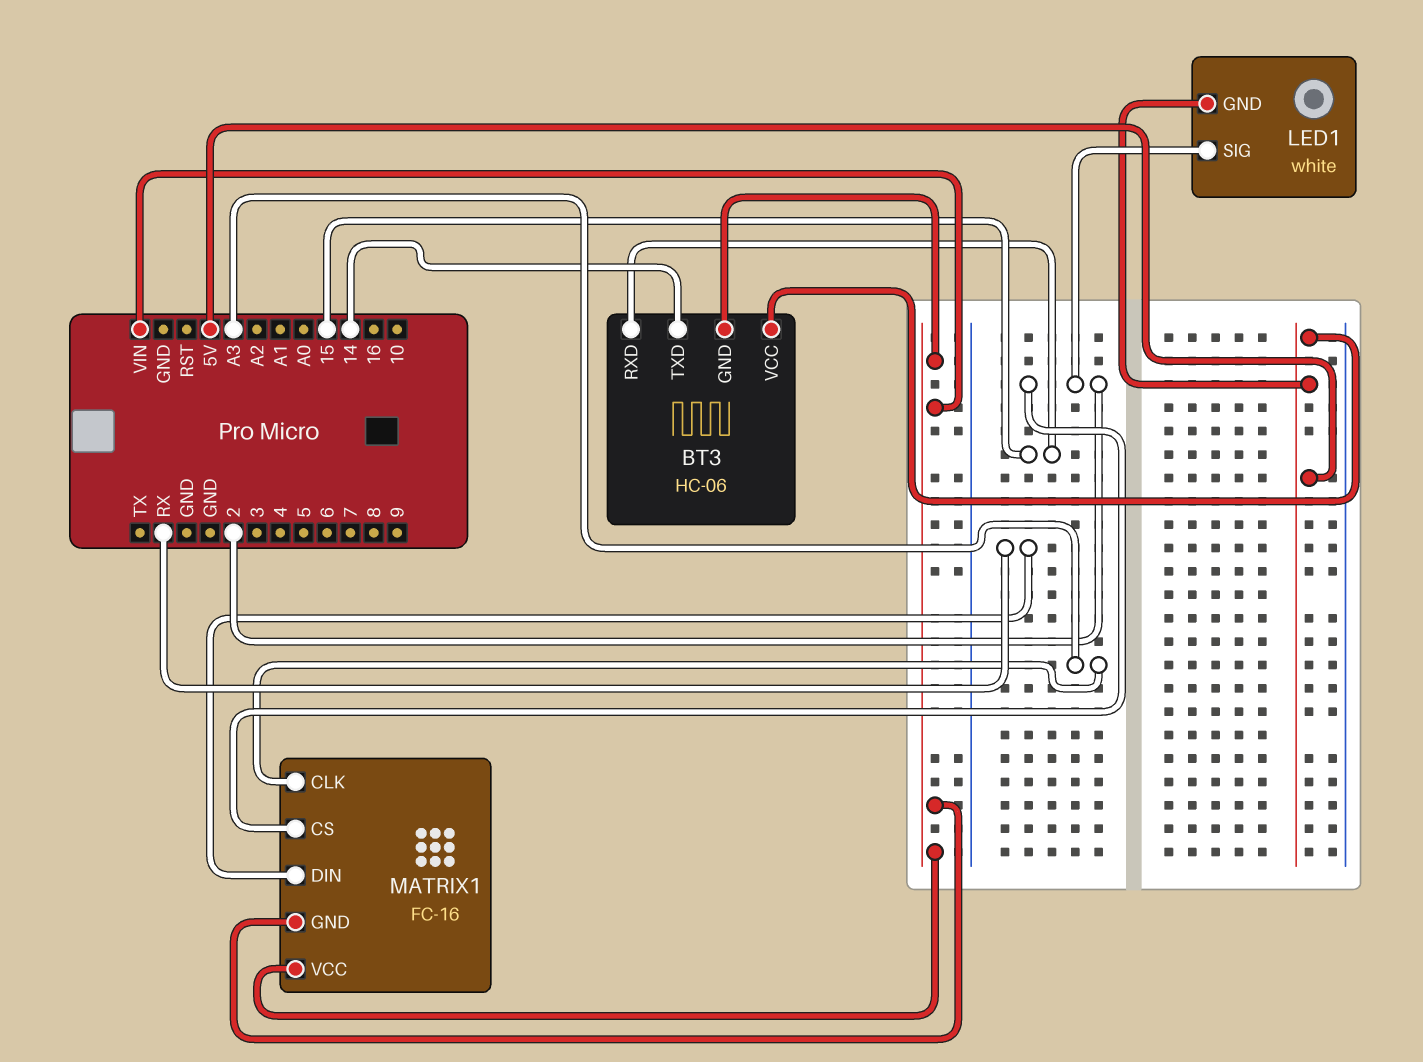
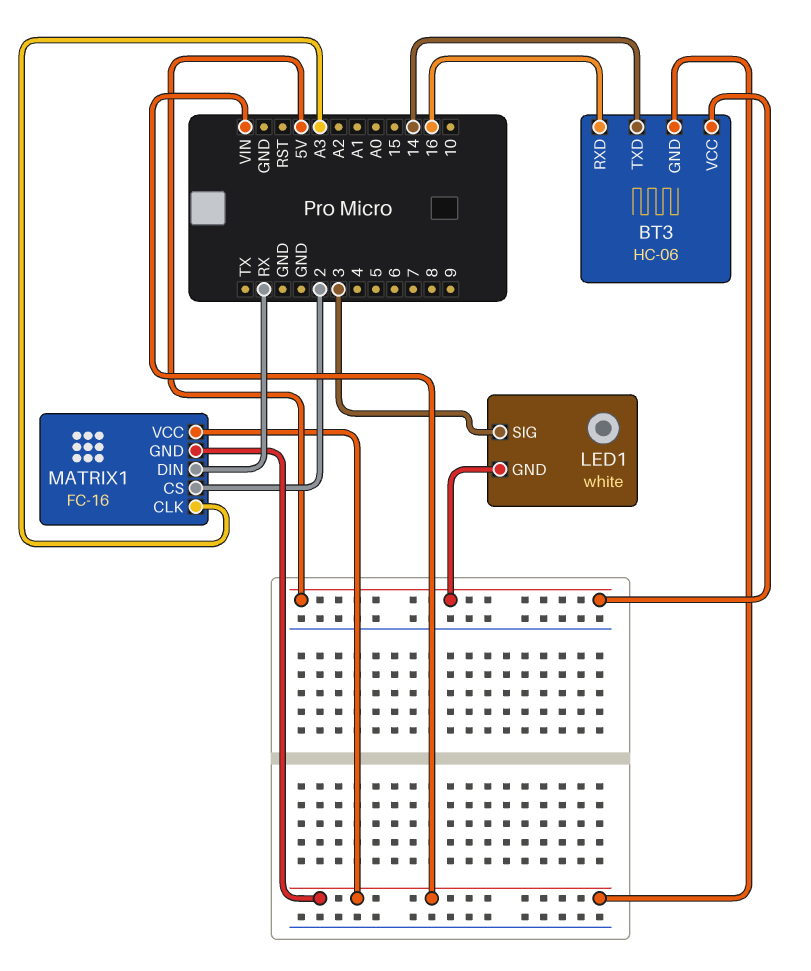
BT3 pin RXD: 15 -> 16
LED1 pin SIG: 2 -> 3

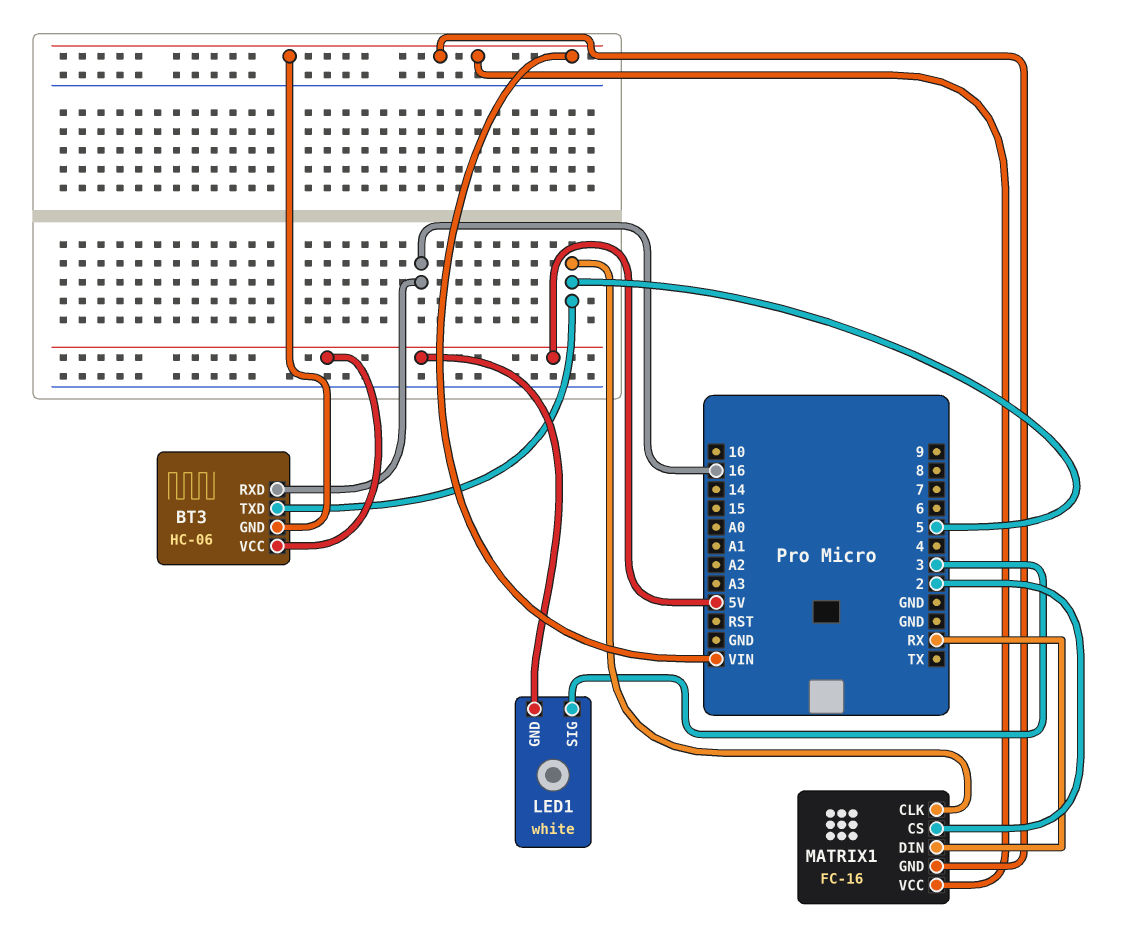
BT3 pin TXD: 14 -> 5
MATRIX1 pin CLK: A3 -> 5

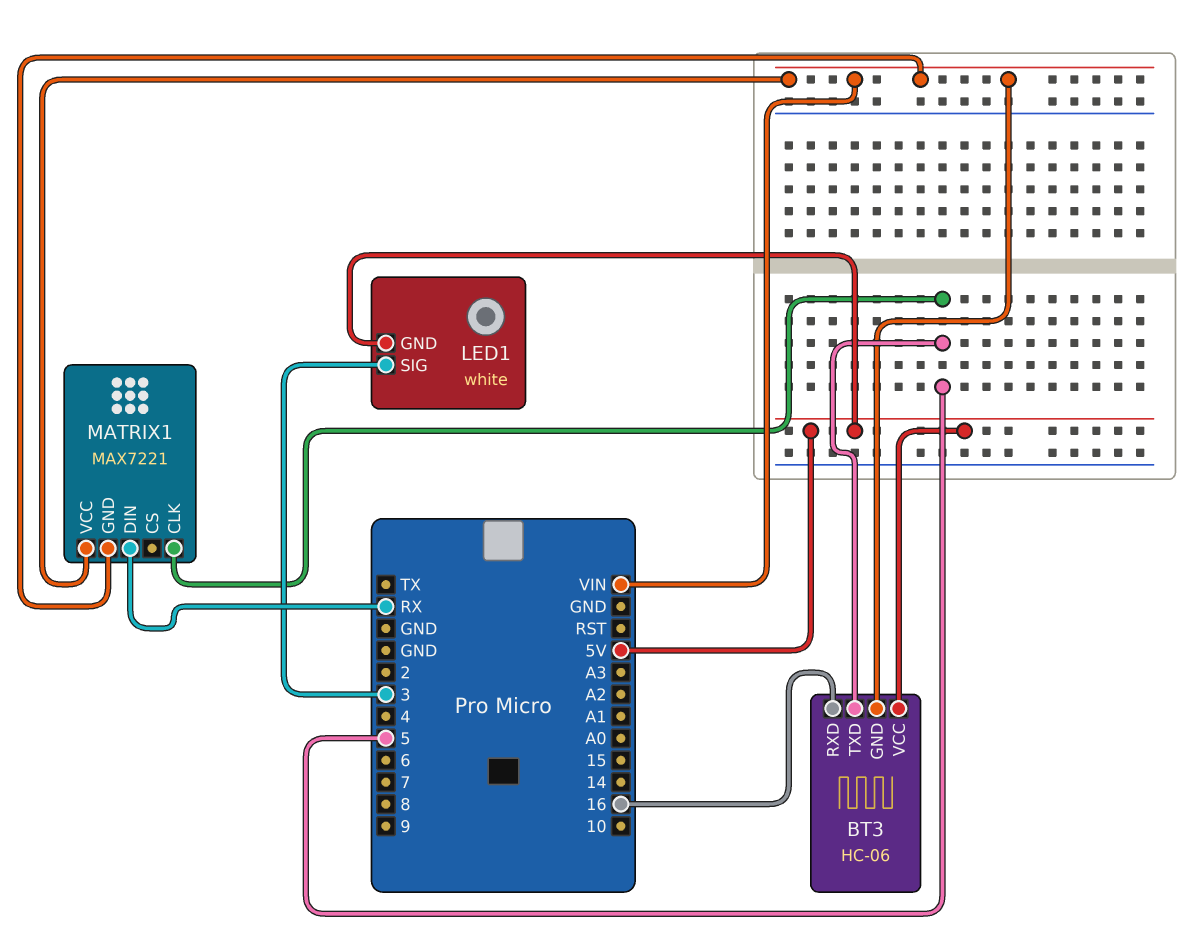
MATRIX1: FC-16 -> MAX7221
MATRIX1 pin CS: 2 -> none

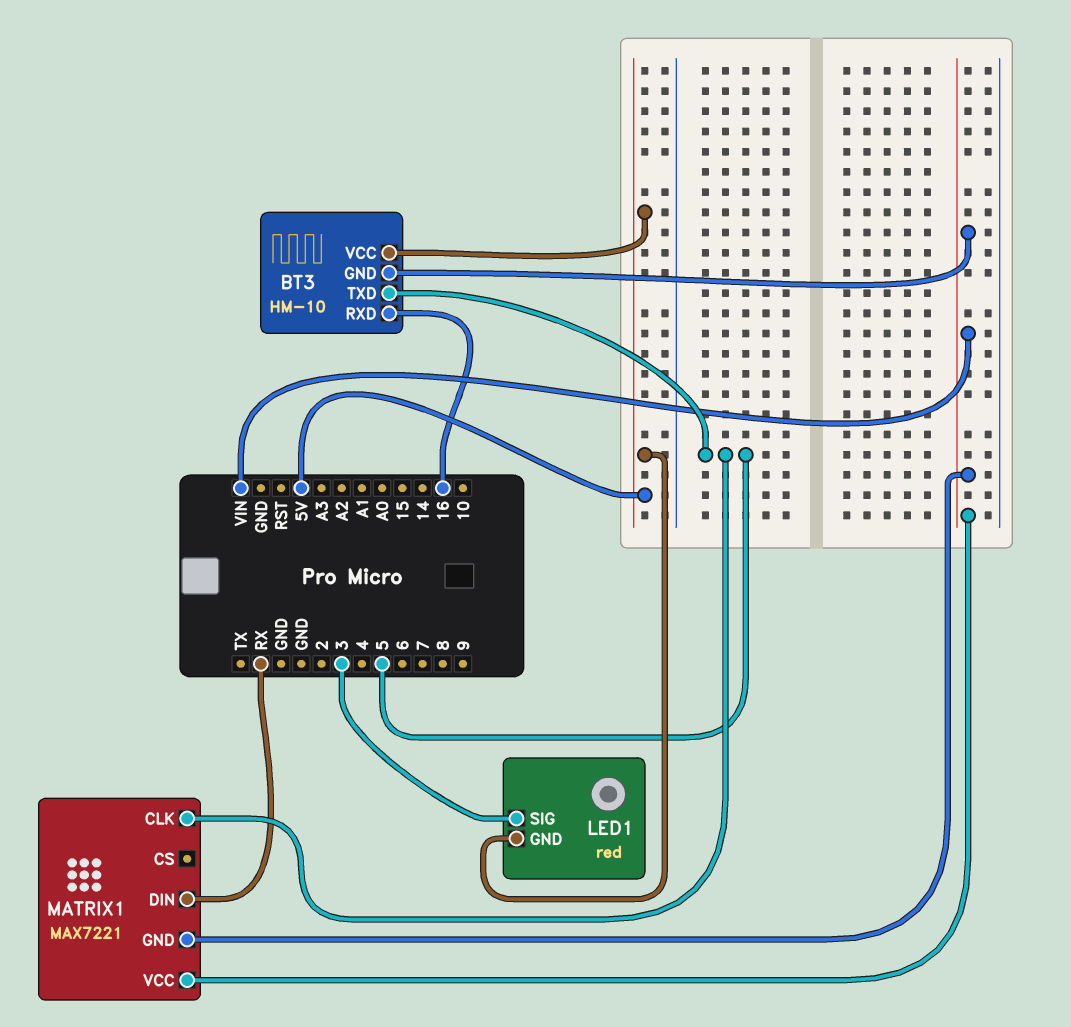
BT3: HC-06 -> HM-10
LED1: white -> red

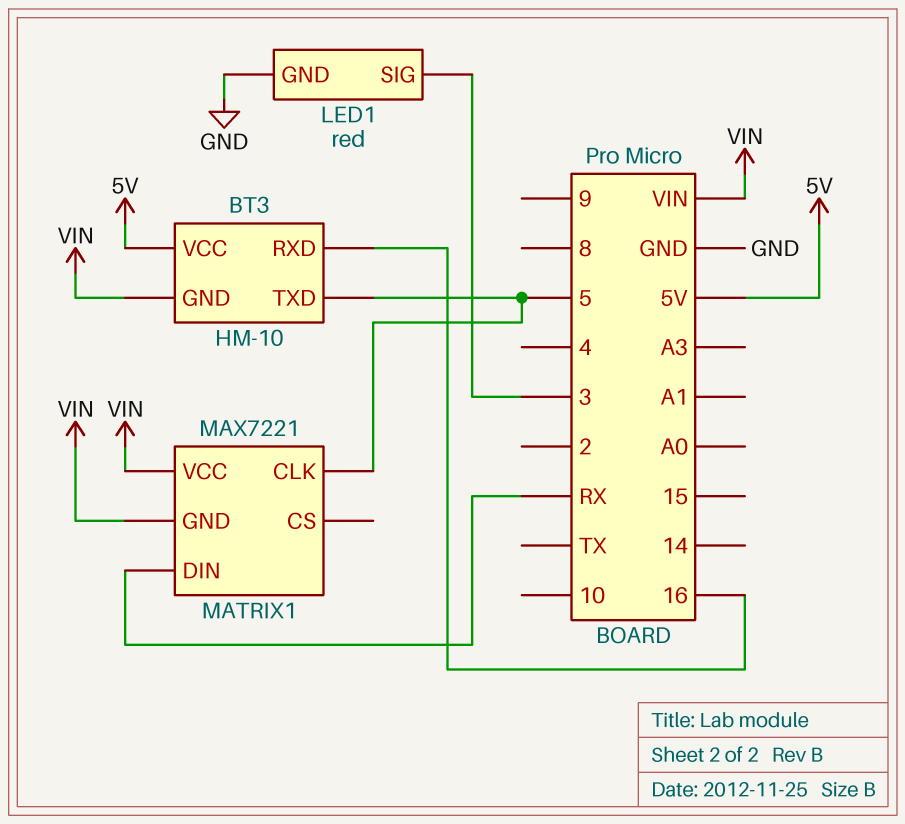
LED1 pin GND: 5V -> GND

